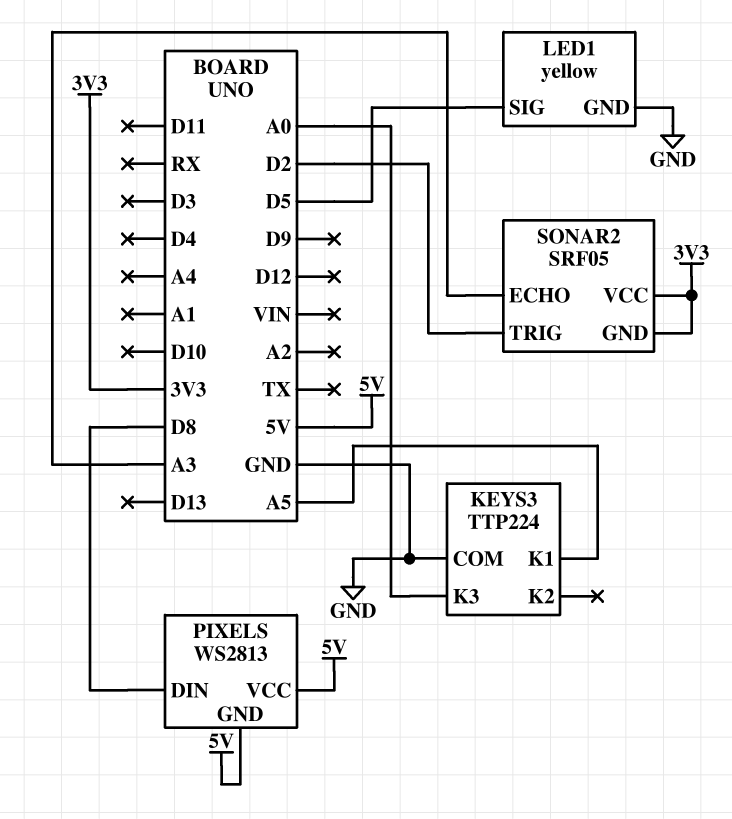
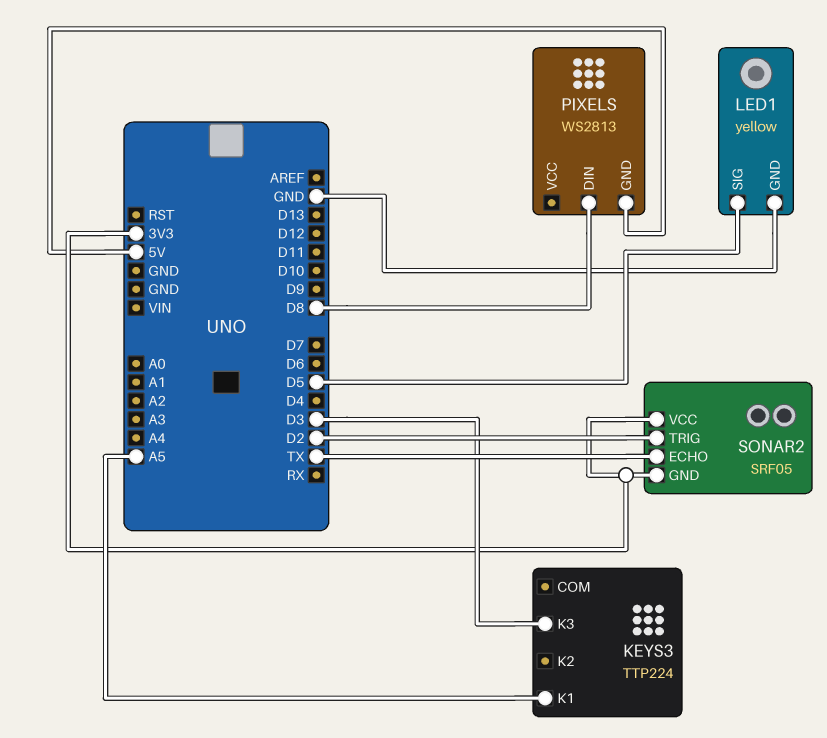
KEYS3 pin COM: GND -> none
KEYS3 pin K3: A0 -> D3
PIXELS pin VCC: 5V -> none
SONAR2 pin ECHO: A3 -> TX

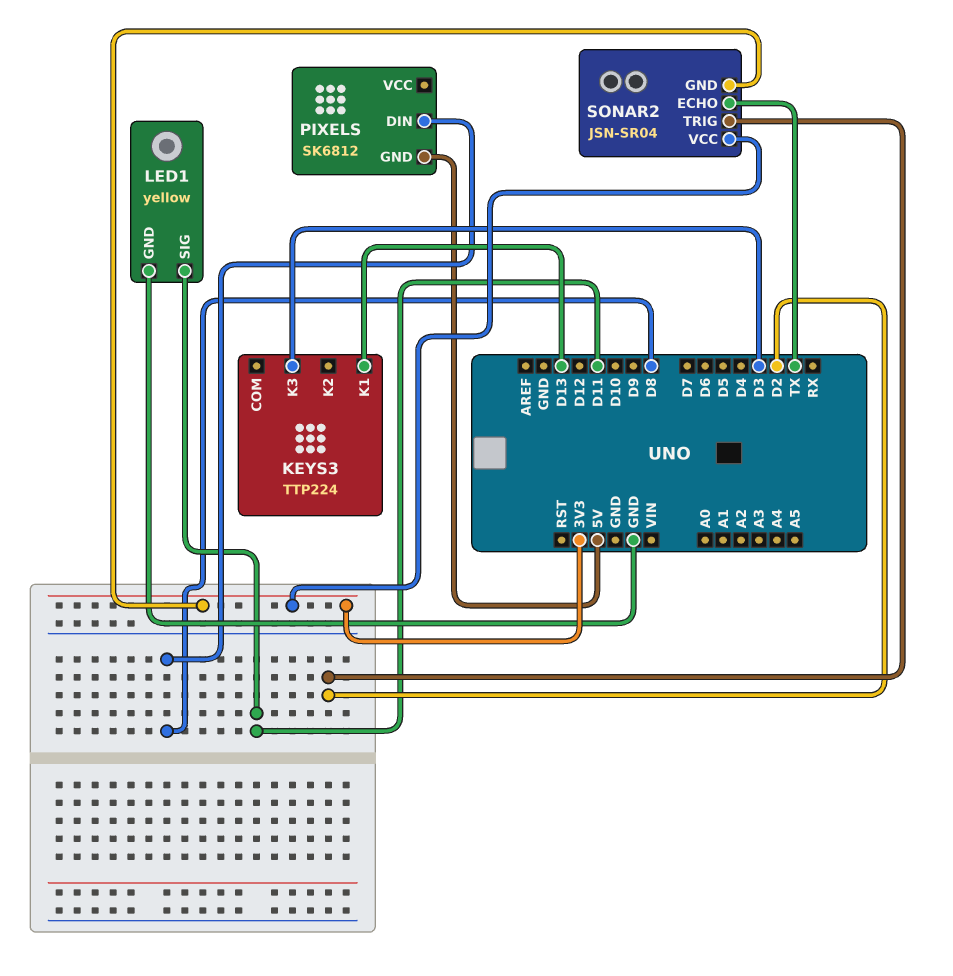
KEYS3 pin K1: A5 -> D13
LED1 pin SIG: D5 -> D11
PIXELS: WS2813 -> SK6812
SONAR2: SRF05 -> JSN-SR04

